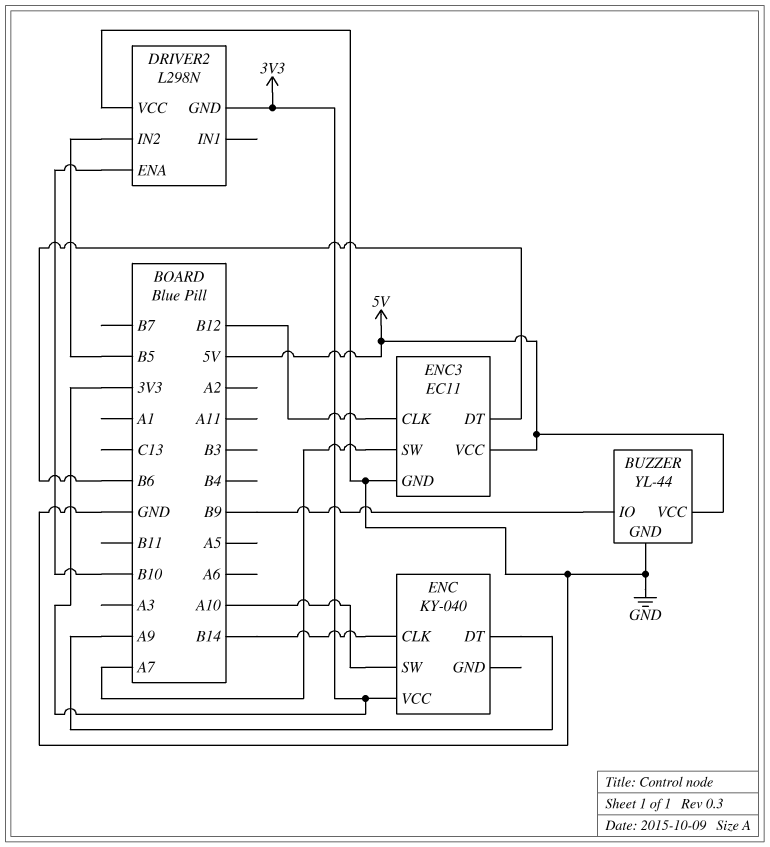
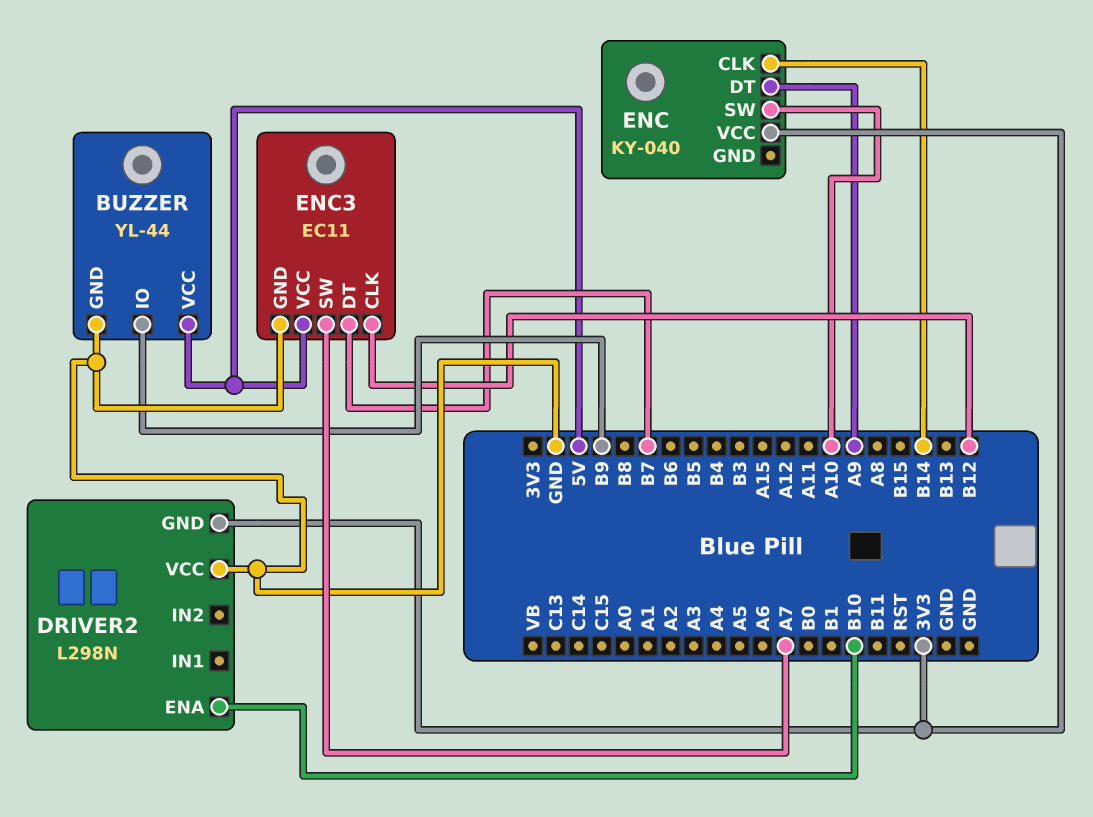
DRIVER2 pin IN2: B5 -> none
ENC3 pin DT: B6 -> B7

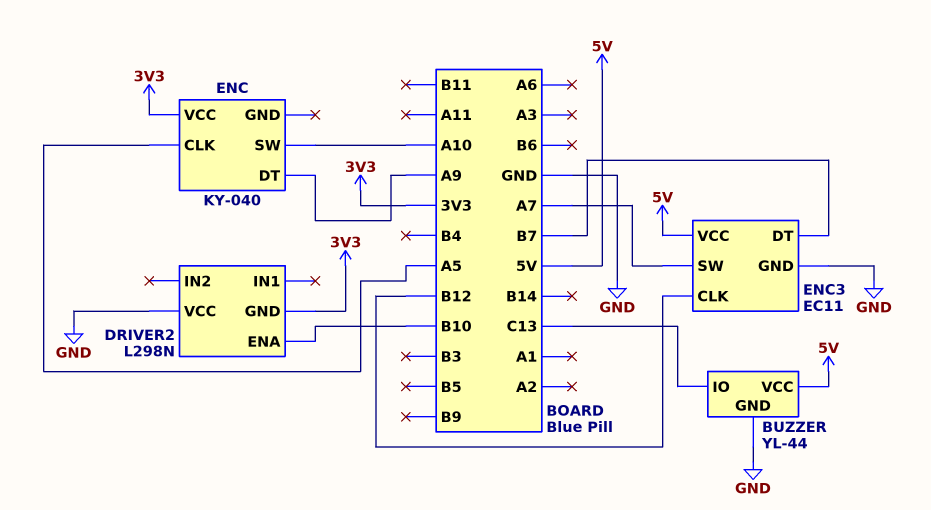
BUZZER pin IO: B9 -> C13
ENC pin CLK: B14 -> A5

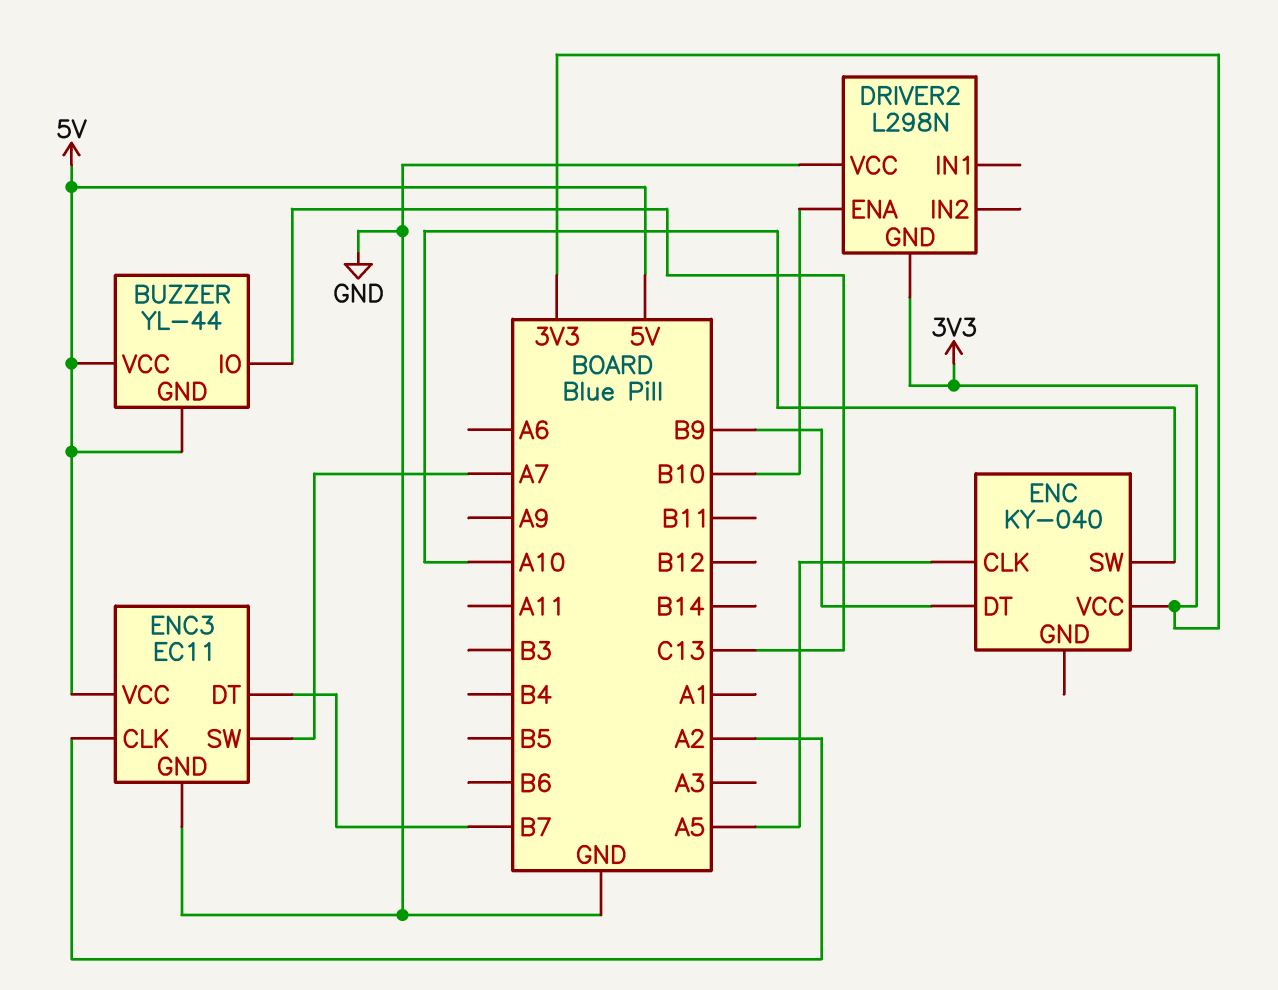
BUZZER pin GND: GND -> 5V
ENC pin DT: A9 -> B9
ENC3 pin CLK: B12 -> A2

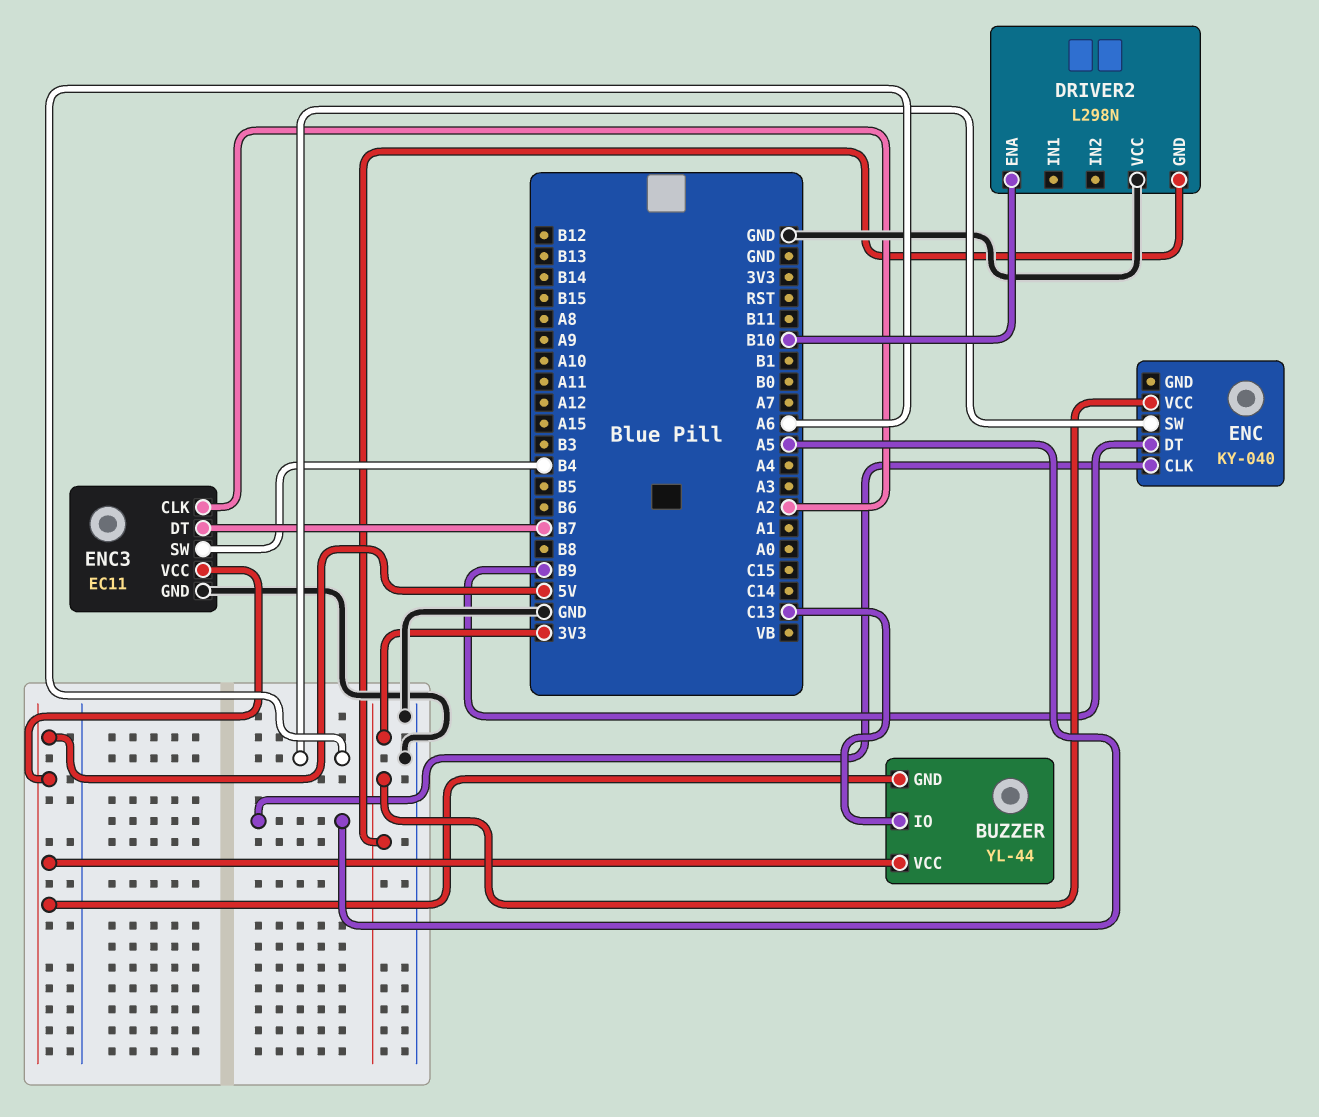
ENC pin SW: A10 -> A6
ENC3 pin SW: A7 -> B4

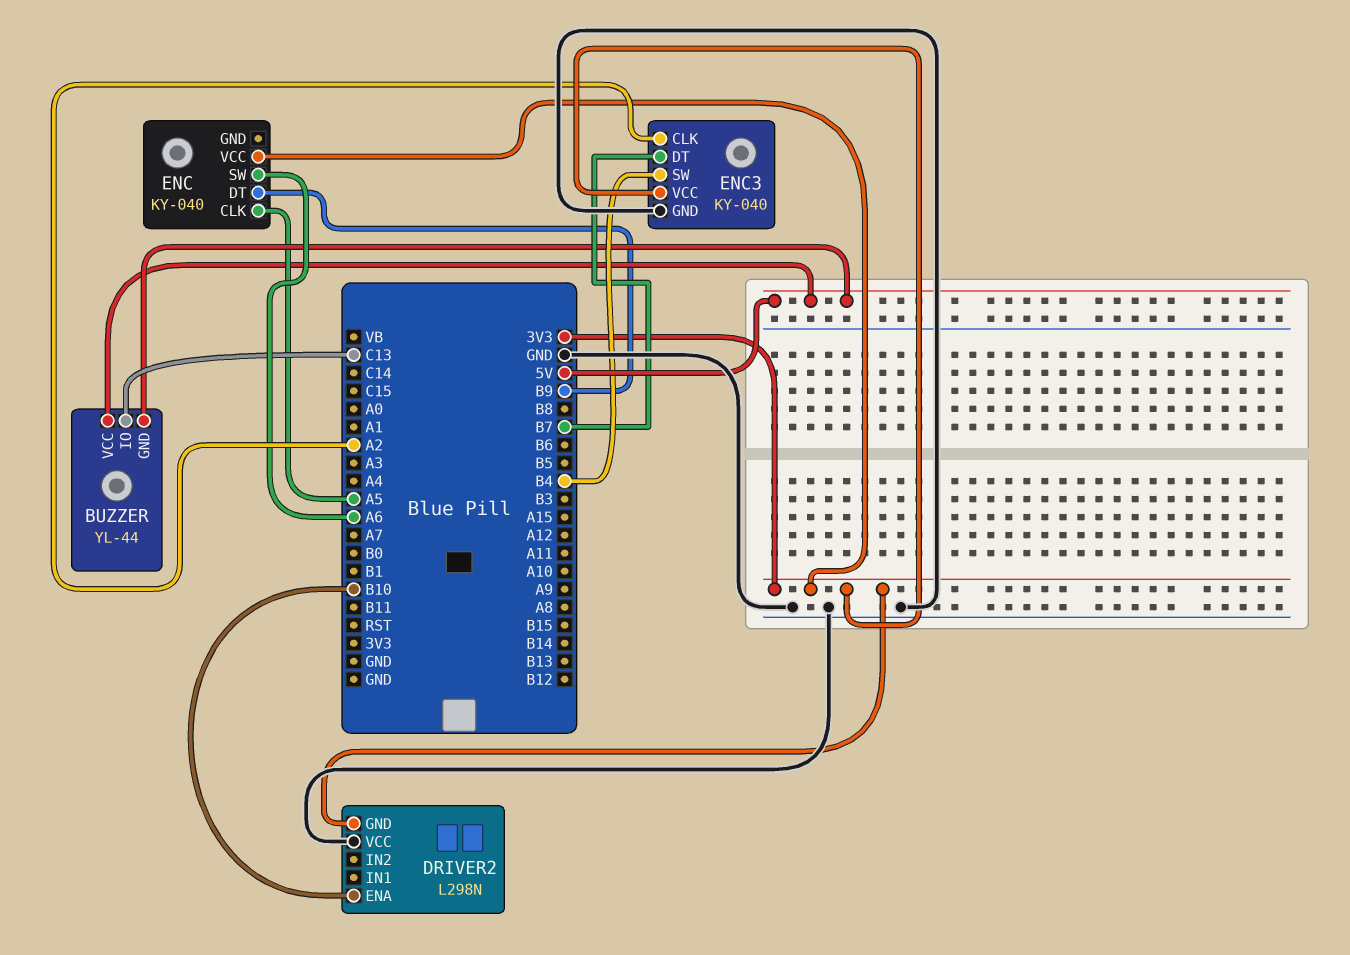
ENC3: EC11 -> KY-040
ENC3 pin VCC: 5V -> 3V3

